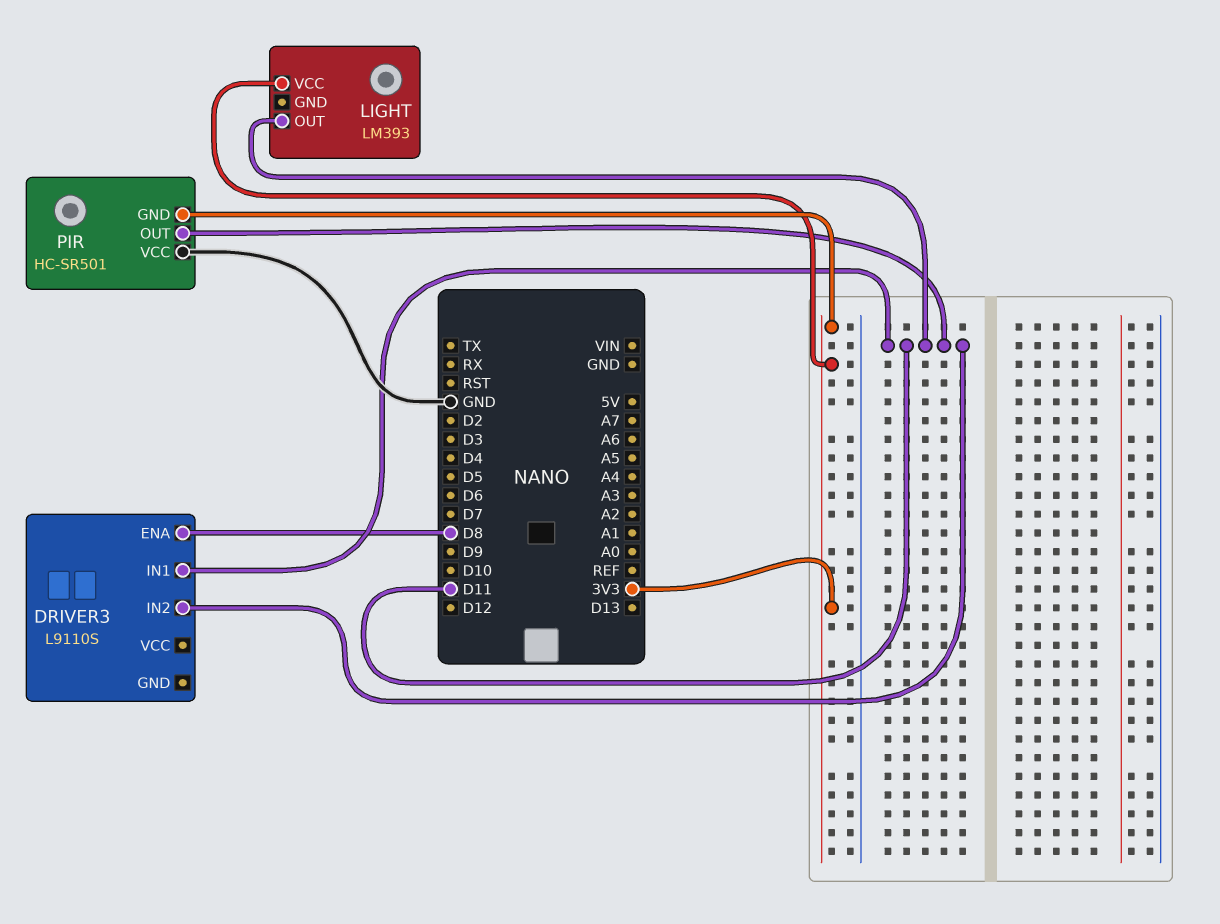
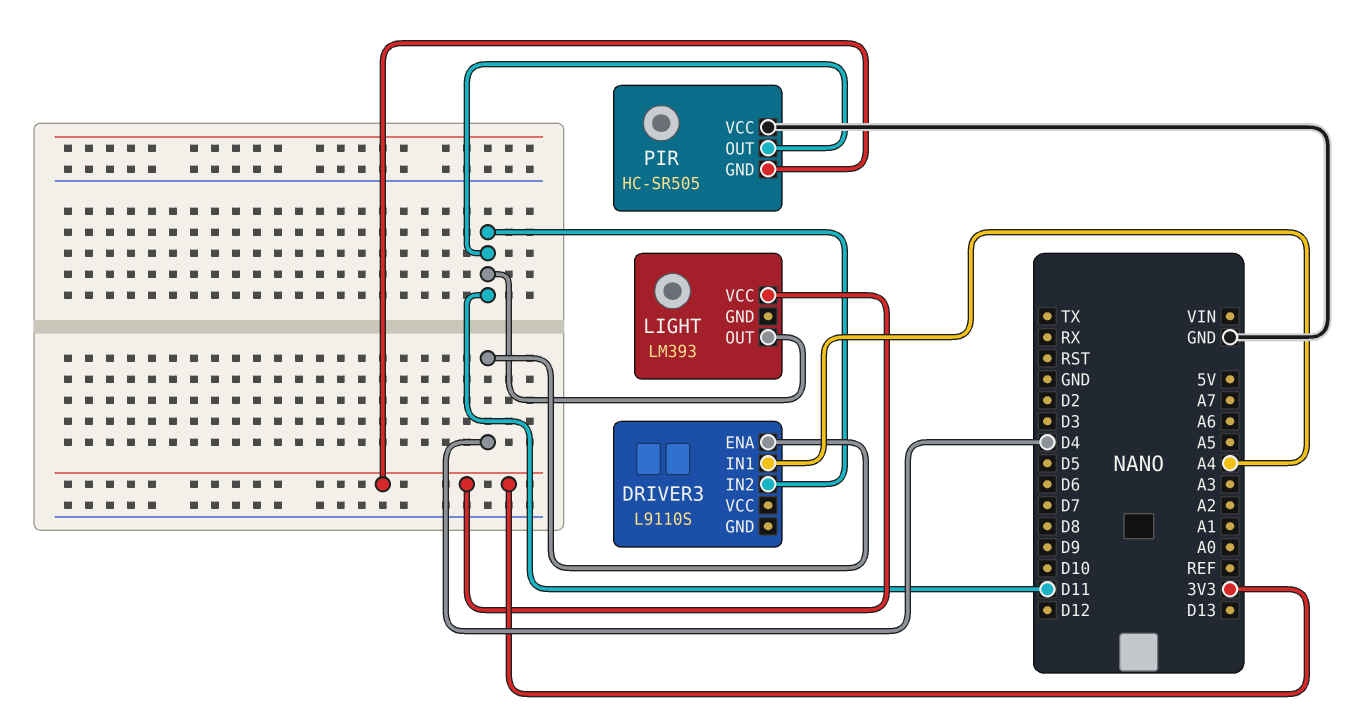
DRIVER3 pin ENA: D8 -> D4
DRIVER3 pin IN1: D11 -> A4
PIR: HC-SR501 -> HC-SR505

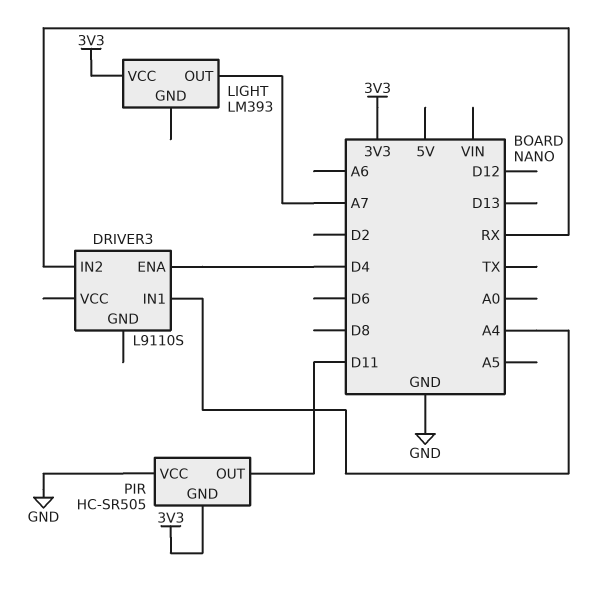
DRIVER3 pin IN2: D11 -> RX
LIGHT pin OUT: D11 -> A7

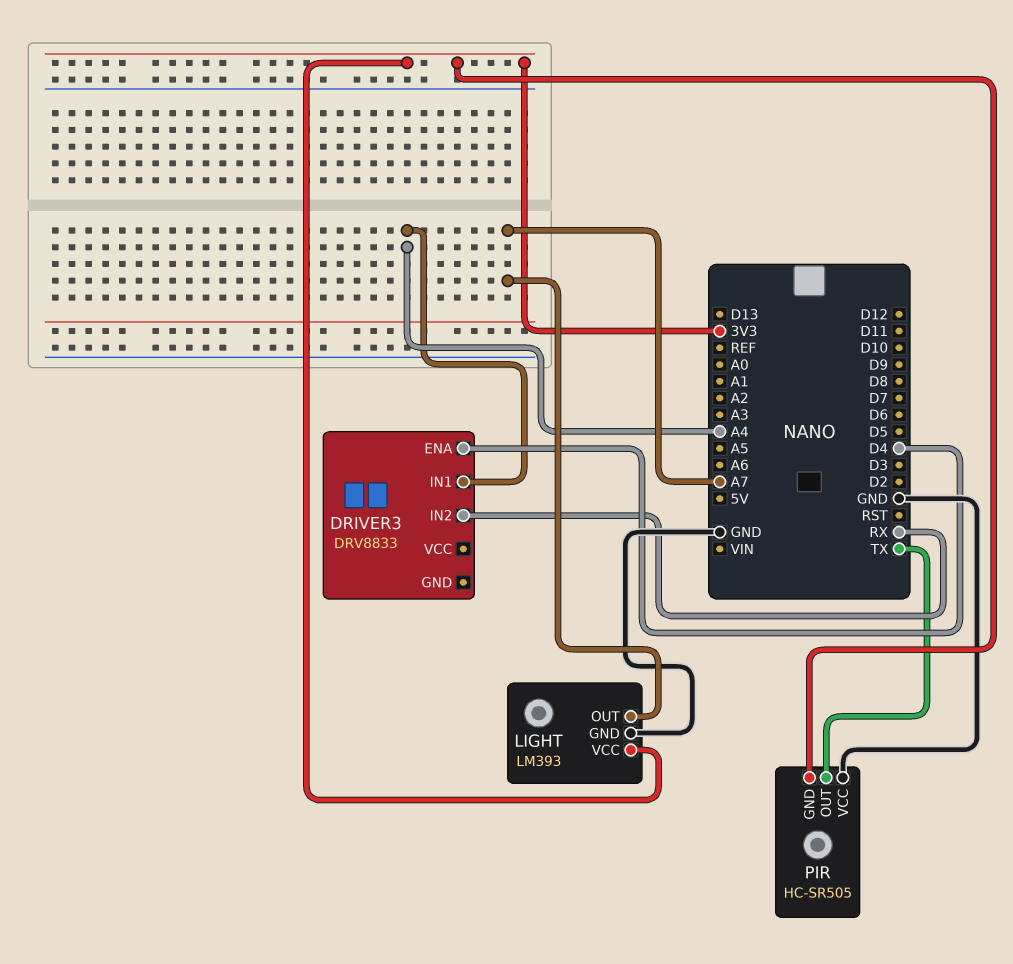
DRIVER3: L9110S -> DRV8833
LIGHT pin GND: none -> GND
PIR pin OUT: D11 -> TX

